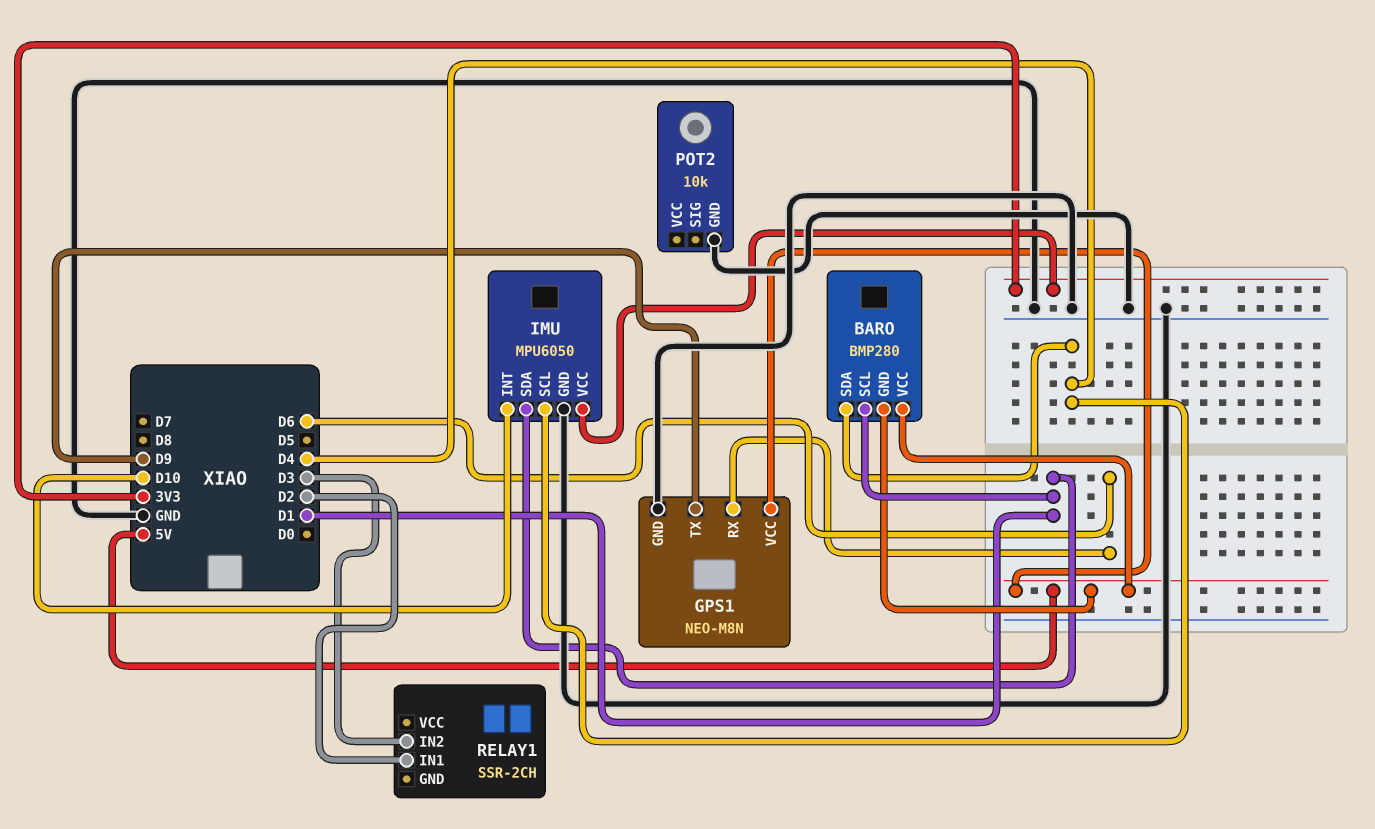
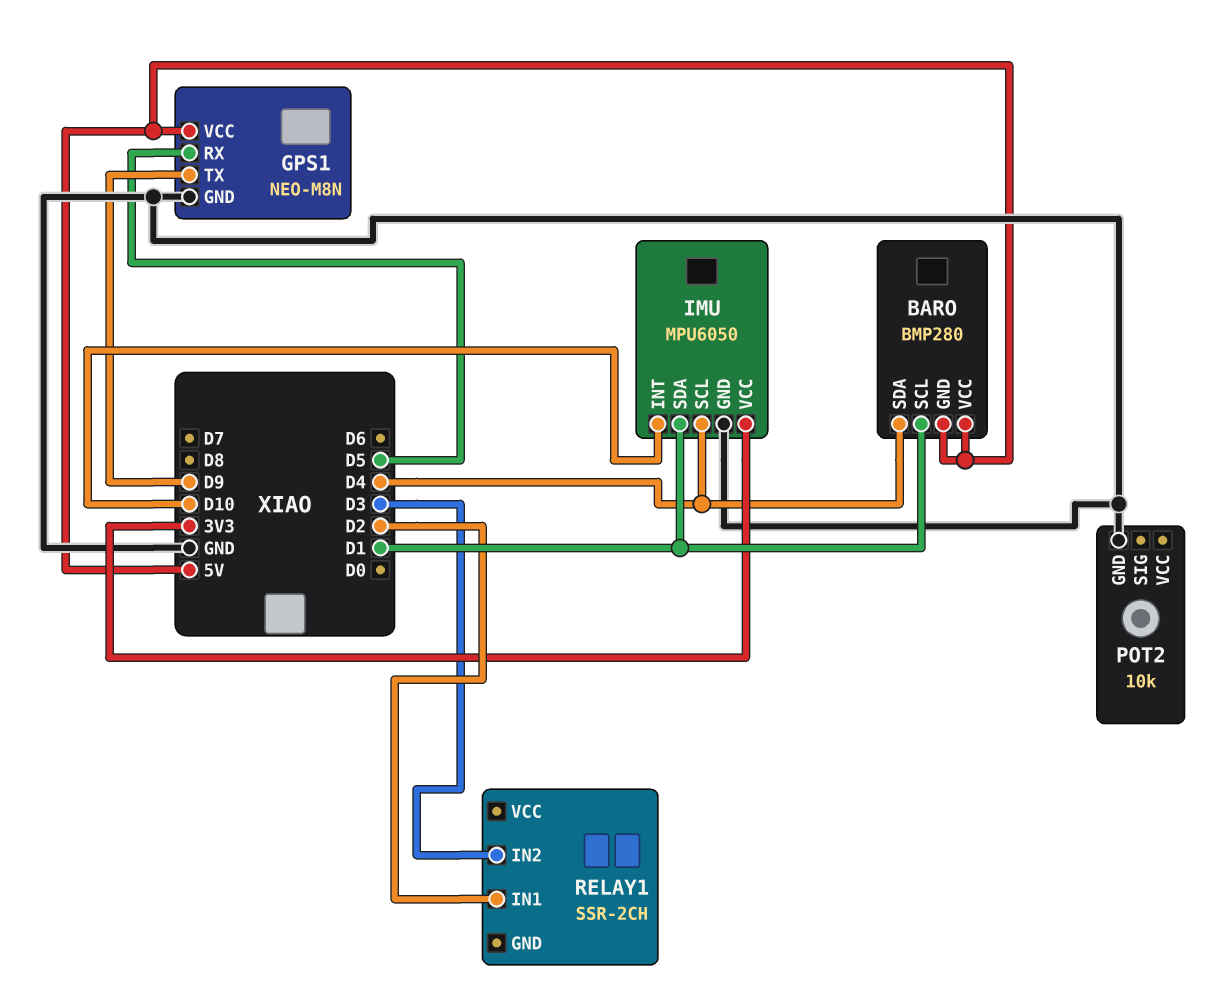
GPS1 pin RX: D6 -> D5

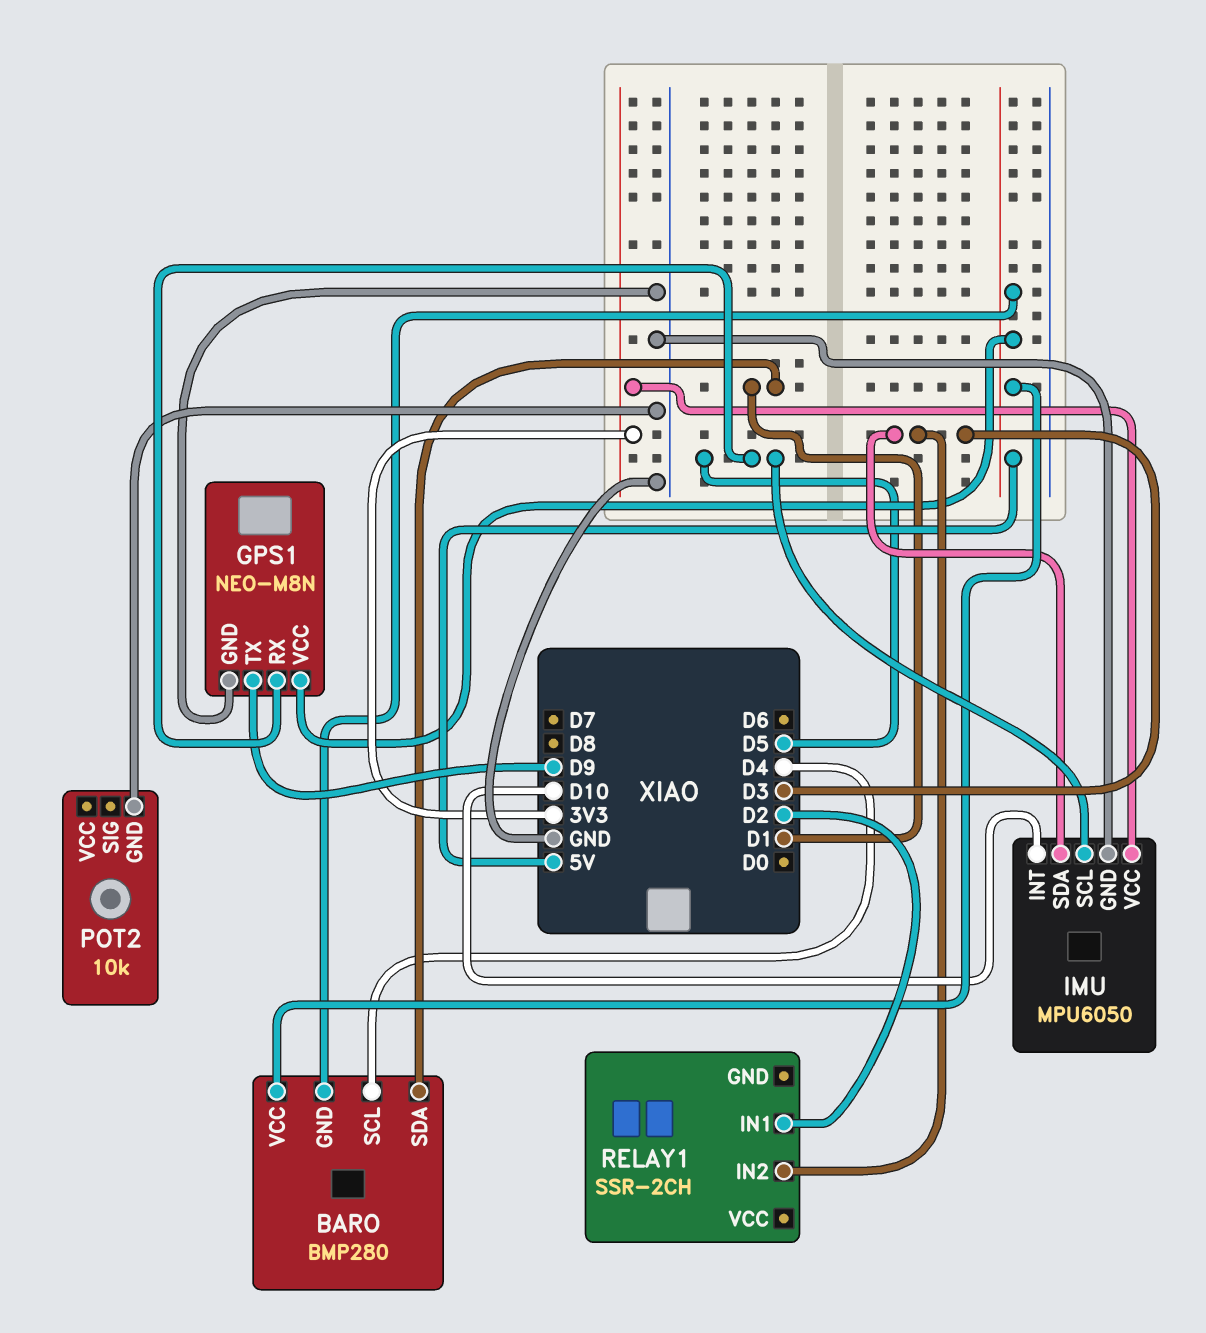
BARO pin SCL: D1 -> D4
BARO pin SDA: D4 -> D1
IMU pin SCL: D4 -> D5
IMU pin SDA: D1 -> D3

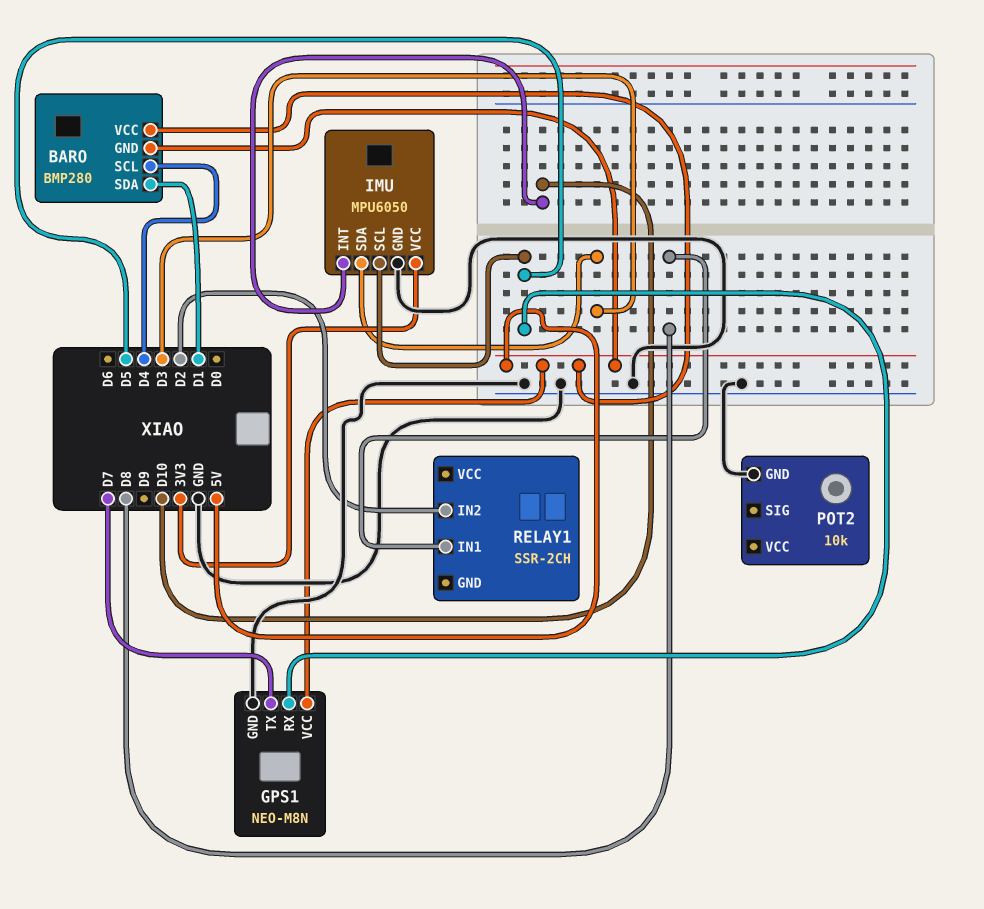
GPS1 pin TX: D9 -> D7
RELAY1 pin IN1: D2 -> D8
RELAY1 pin IN2: D3 -> D2

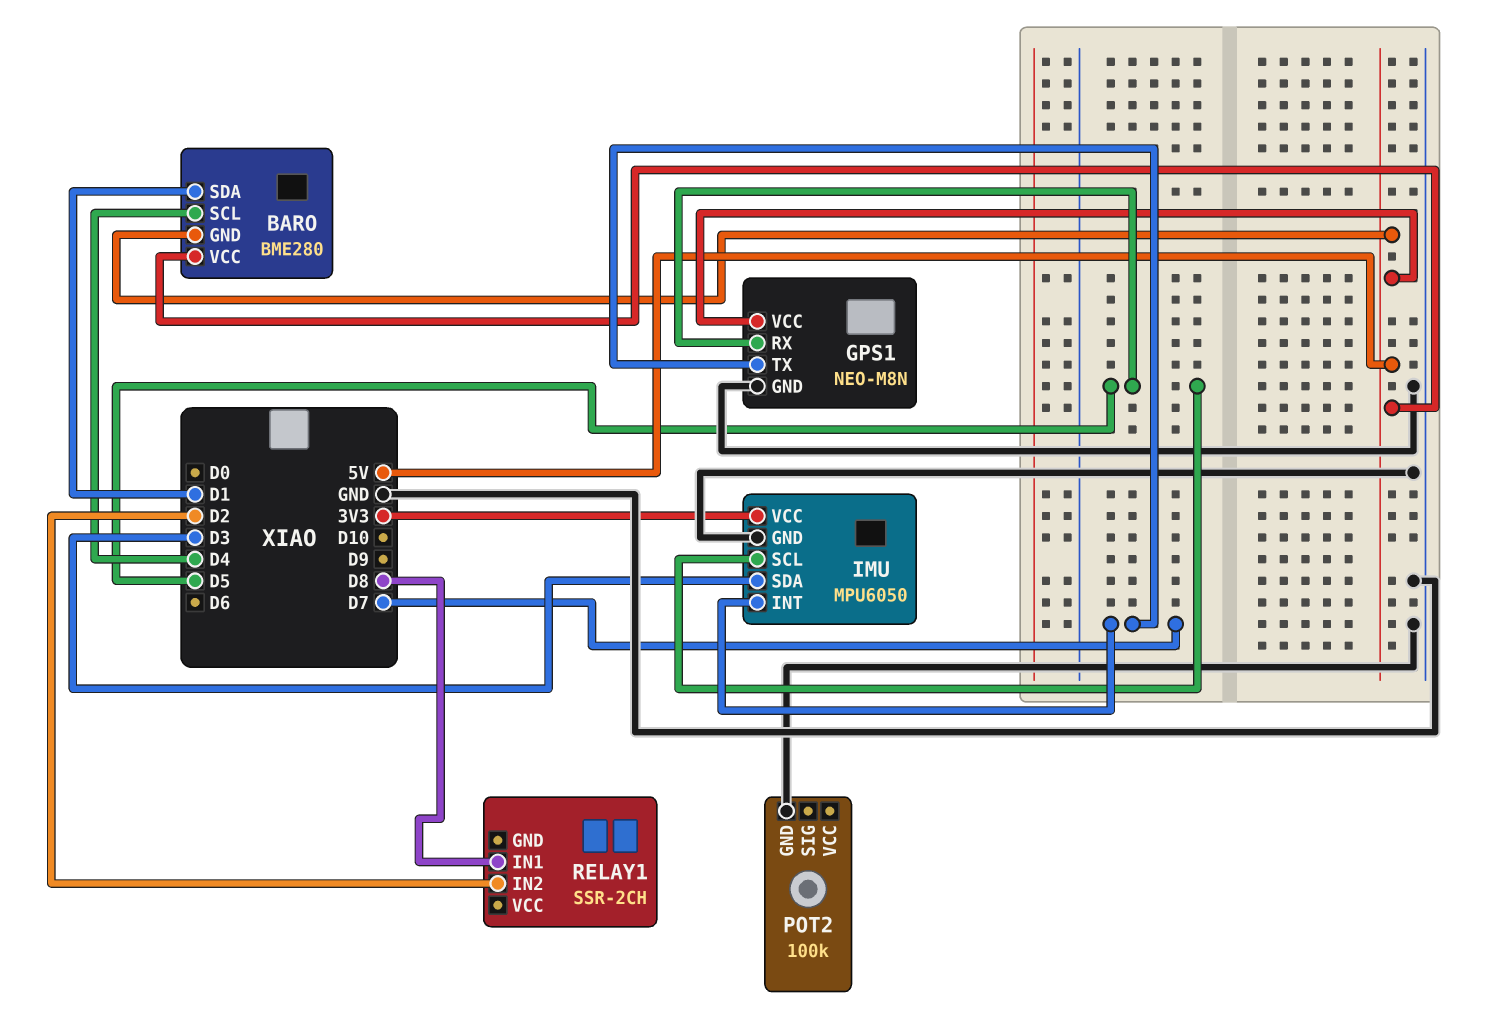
BARO: BMP280 -> BME280
IMU pin INT: D10 -> D7
POT2: 10k -> 100k

